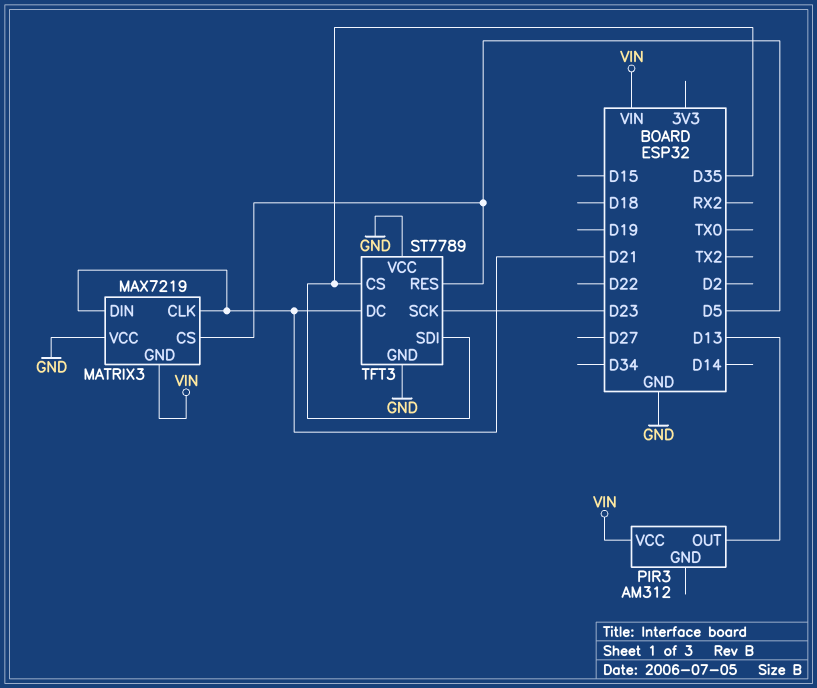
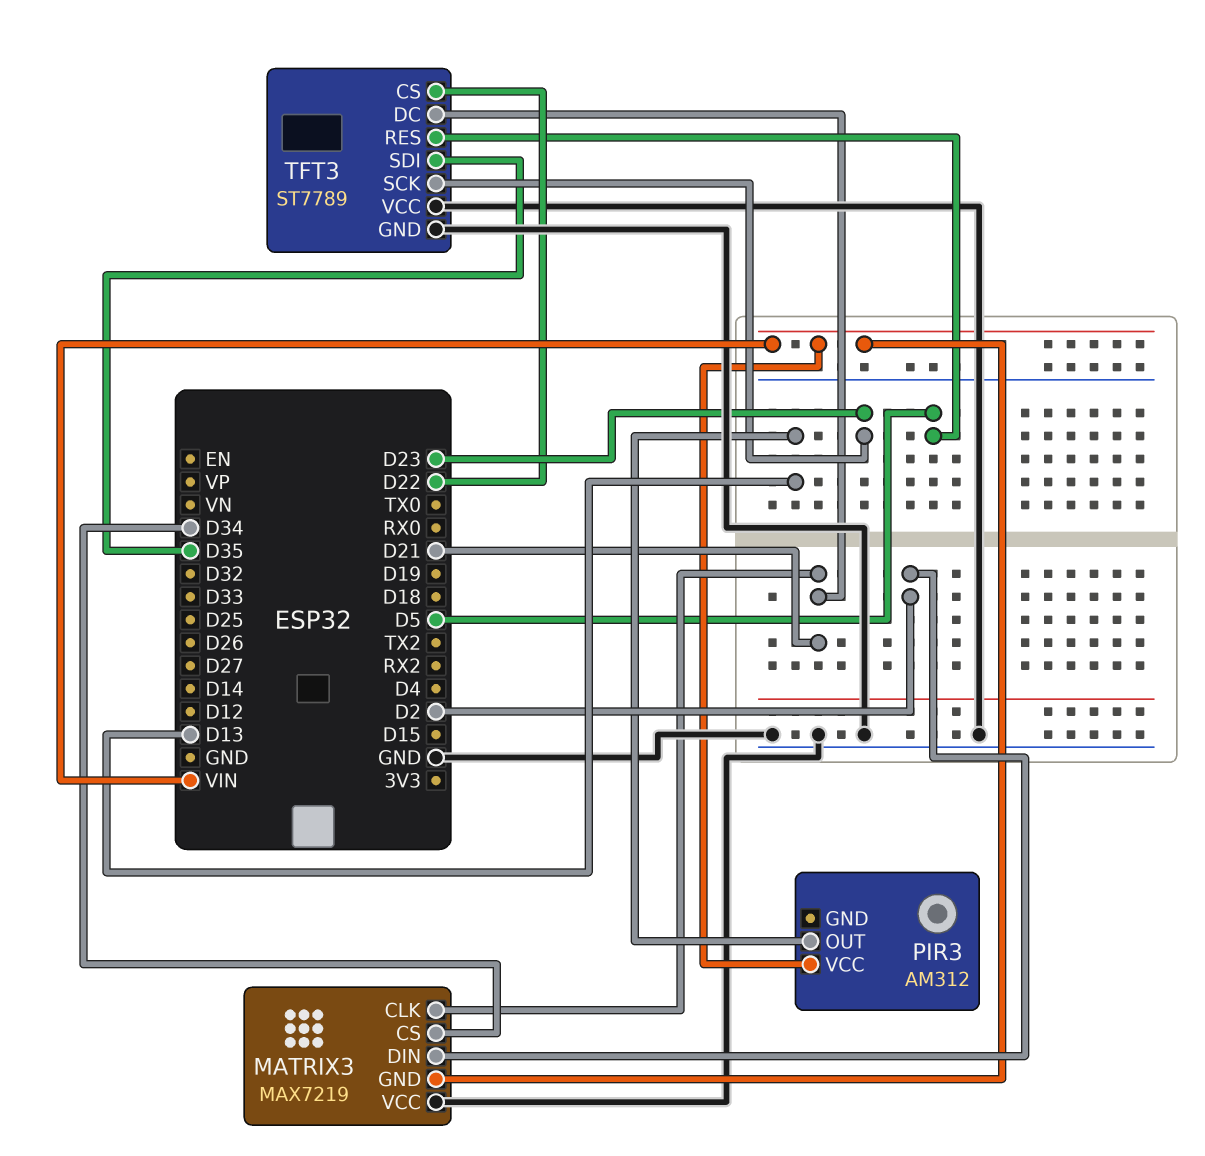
MATRIX3 pin CS: D5 -> D34
MATRIX3 pin DIN: D21 -> D2
TFT3 pin CS: D35 -> D22

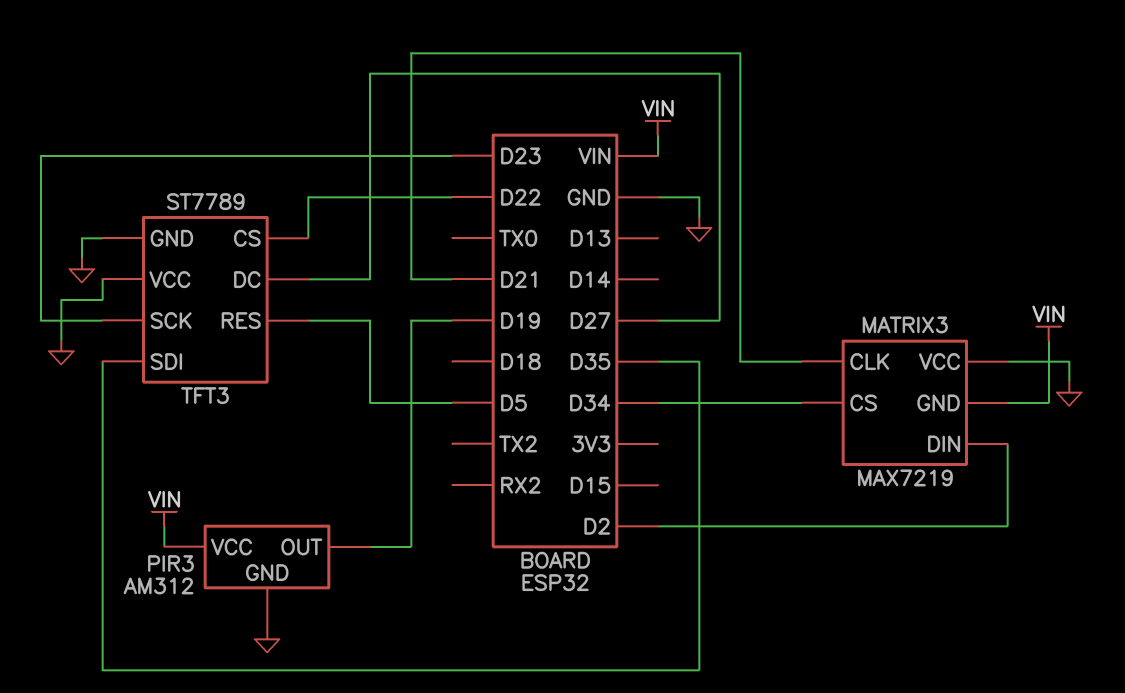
PIR3 pin GND: none -> GND
PIR3 pin OUT: D13 -> D19
TFT3 pin DC: D21 -> D27

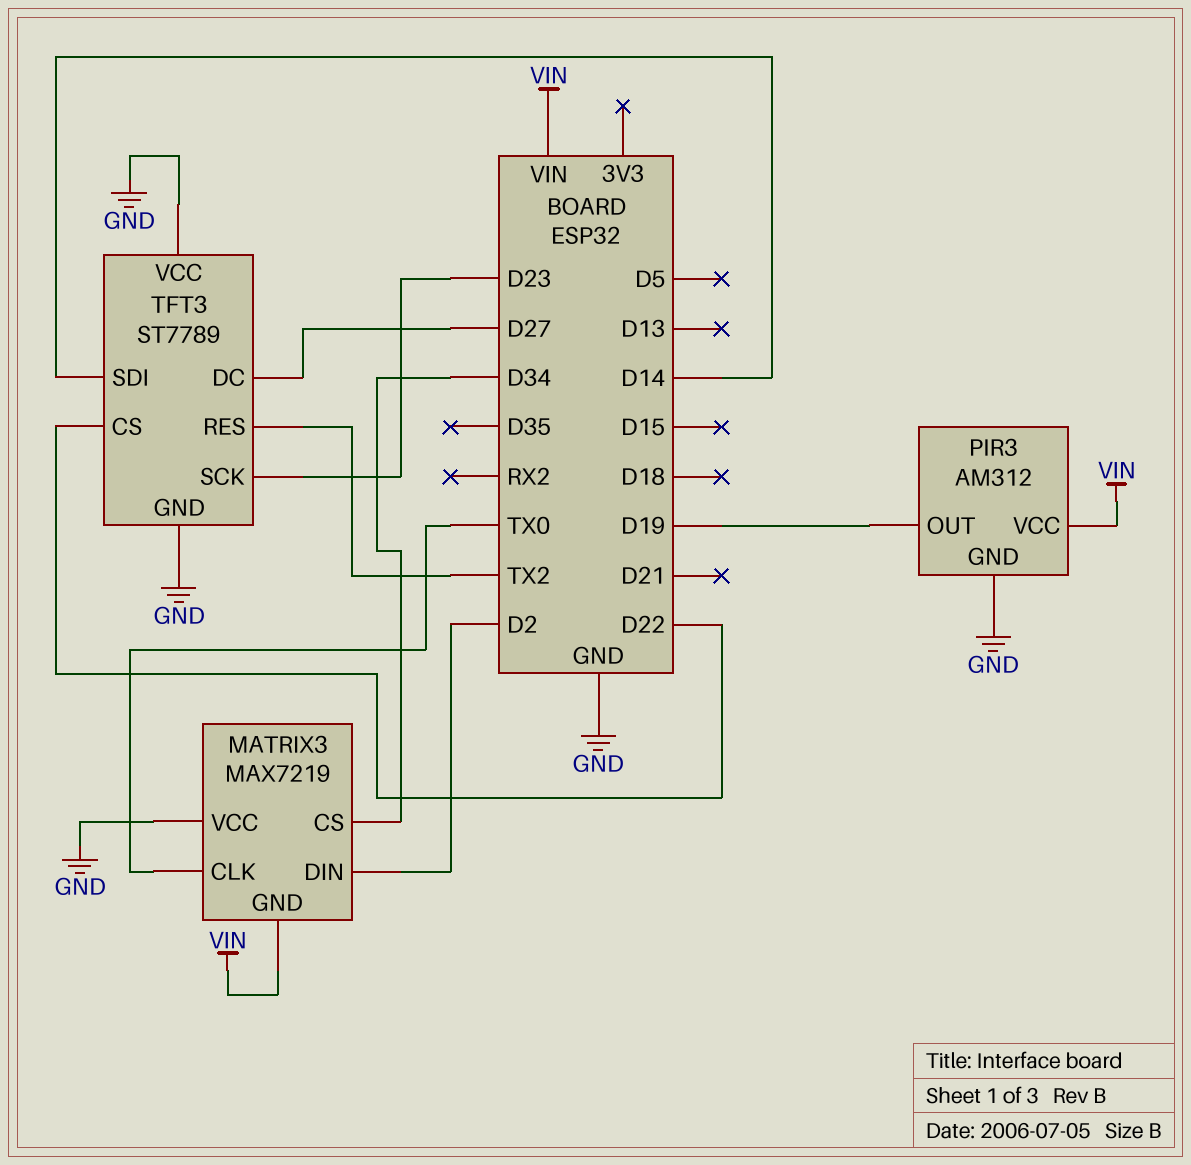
MATRIX3 pin CLK: D21 -> TX0
TFT3 pin RES: D5 -> TX2
TFT3 pin SDI: D35 -> D14

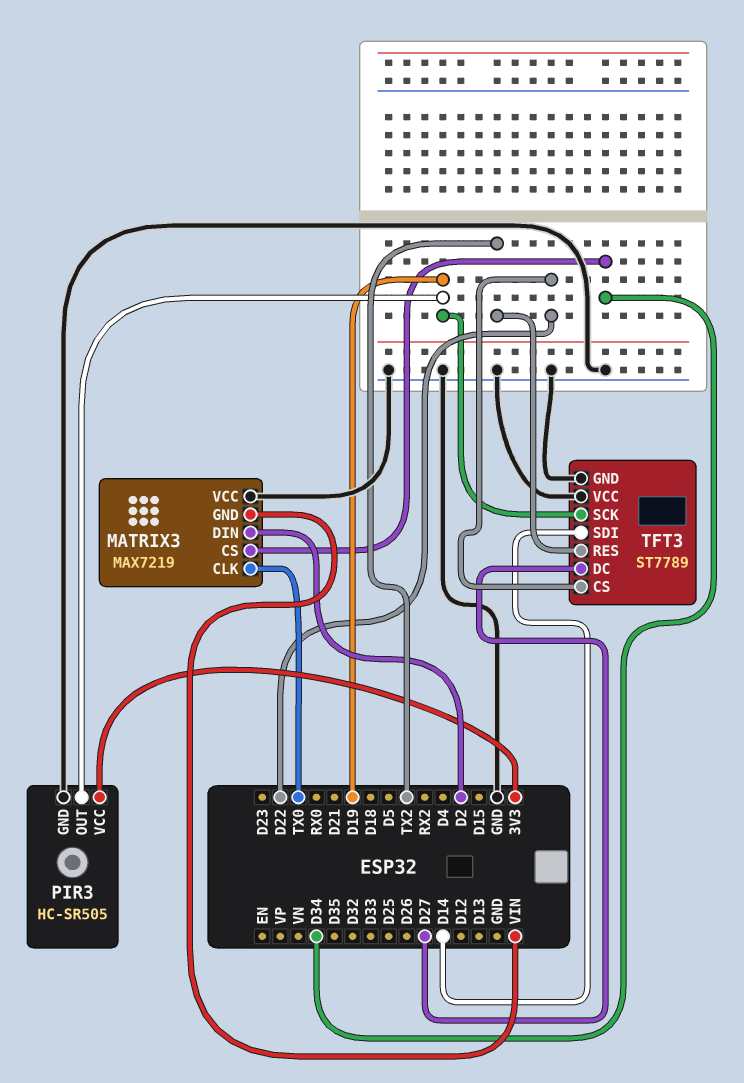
PIR3: AM312 -> HC-SR505
PIR3 pin VCC: VIN -> 3V3
TFT3 pin SCK: D23 -> D19

